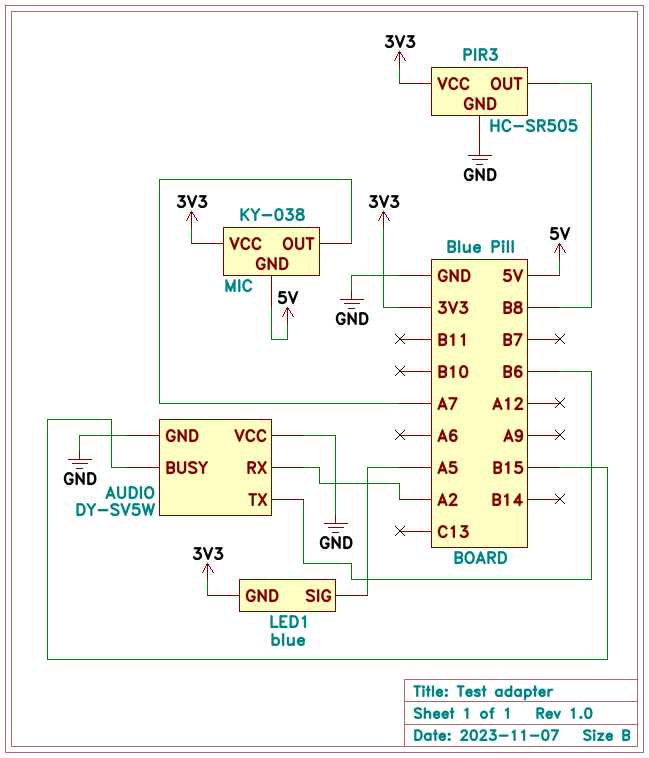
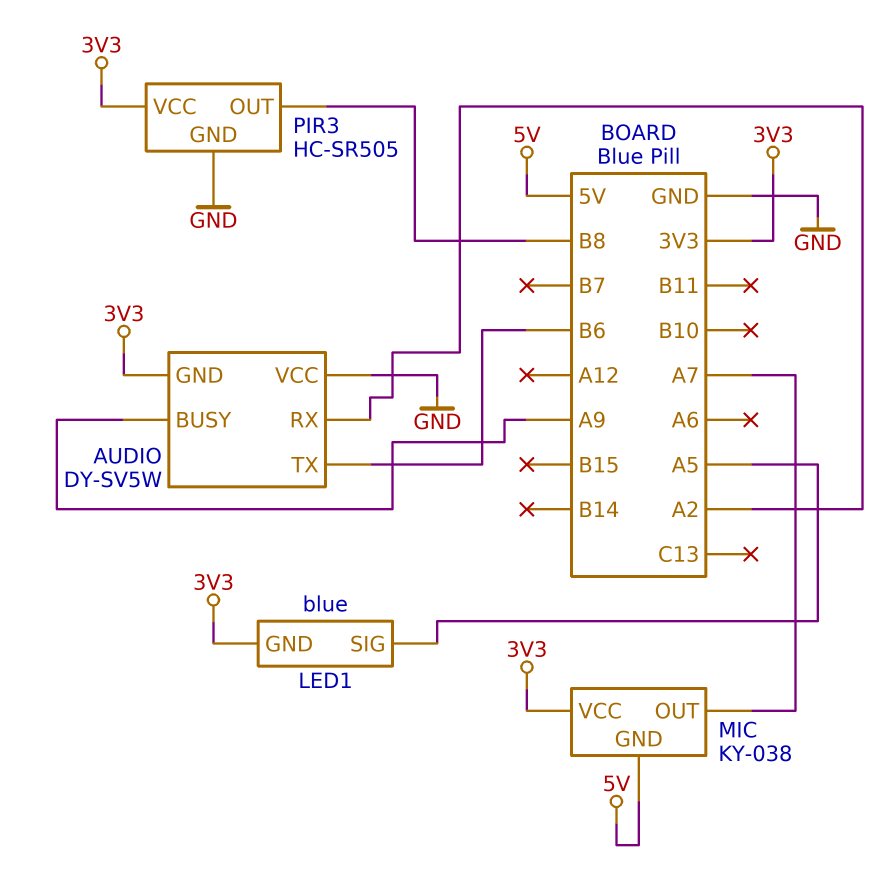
AUDIO pin BUSY: B15 -> A9
AUDIO pin GND: GND -> 3V3

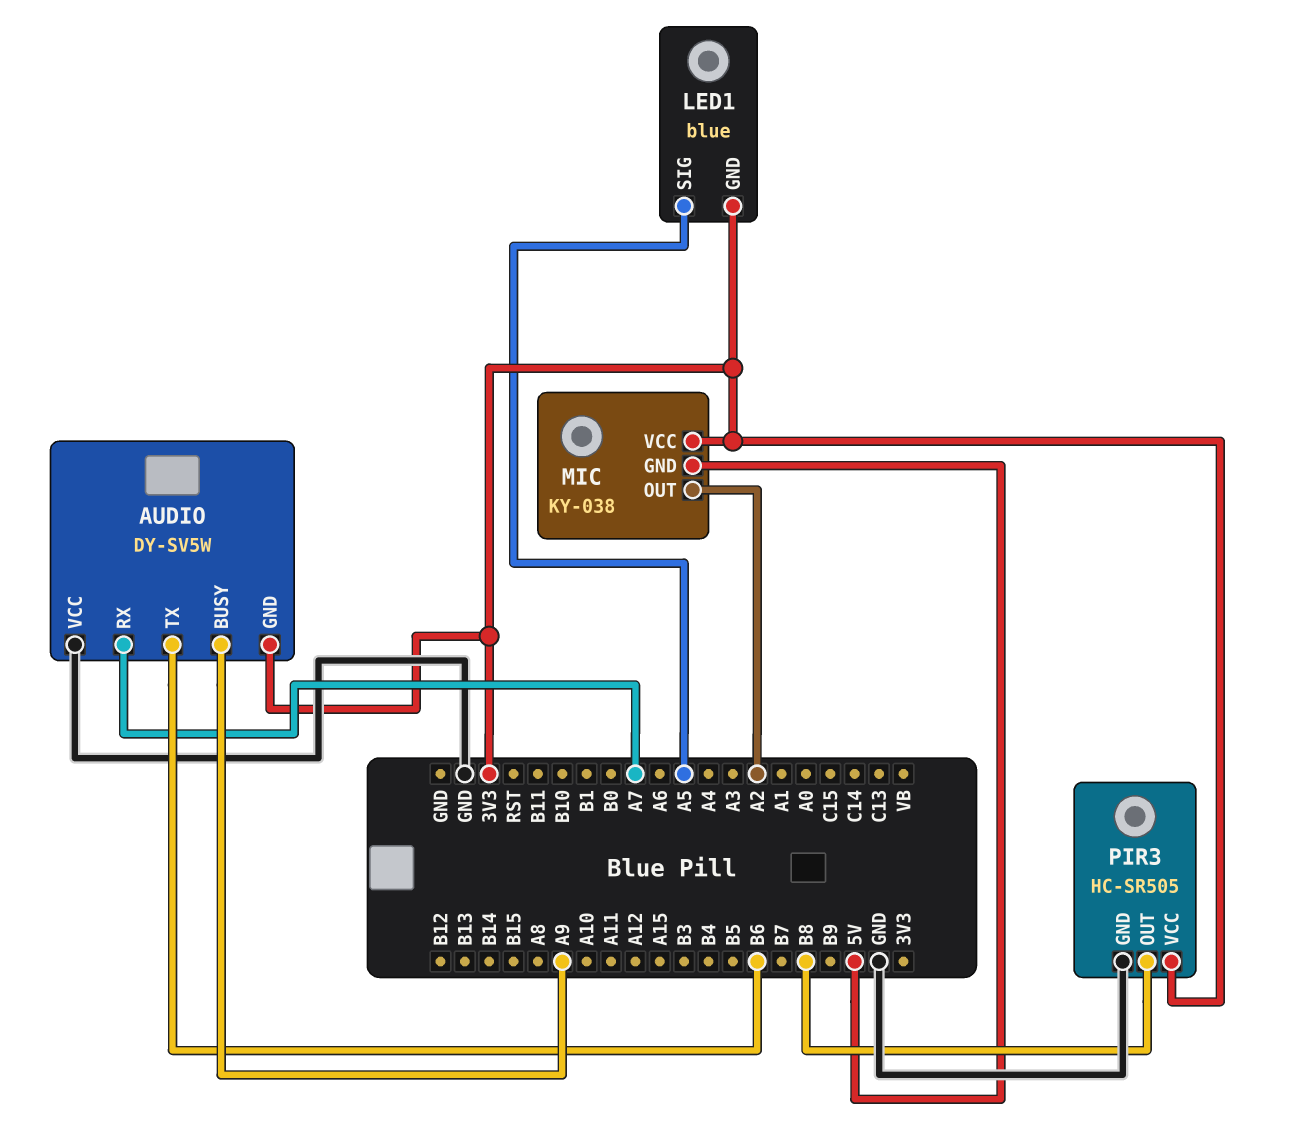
AUDIO pin RX: A2 -> A7
MIC pin OUT: A7 -> A2

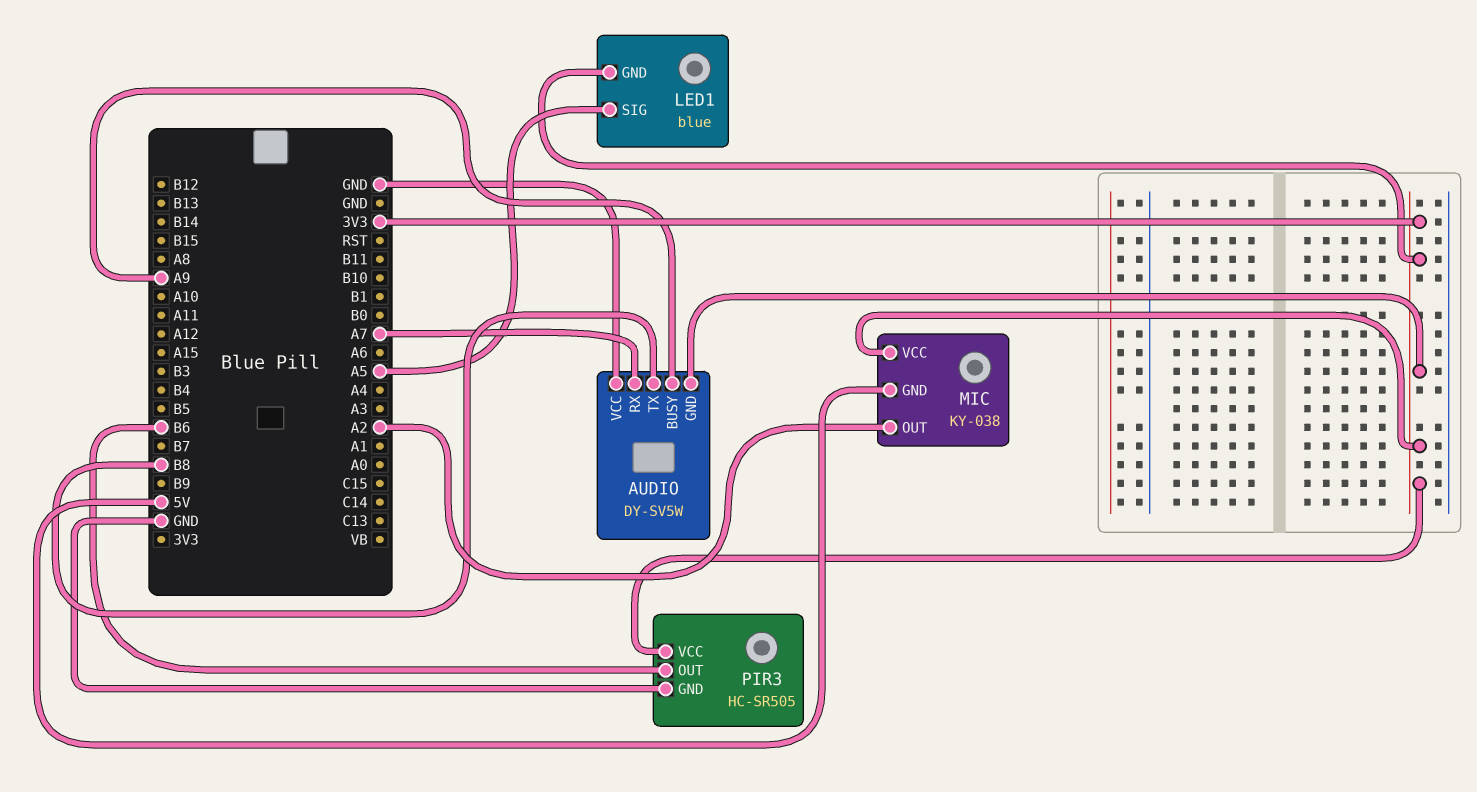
AUDIO pin TX: B6 -> B8
PIR3 pin OUT: B8 -> B6

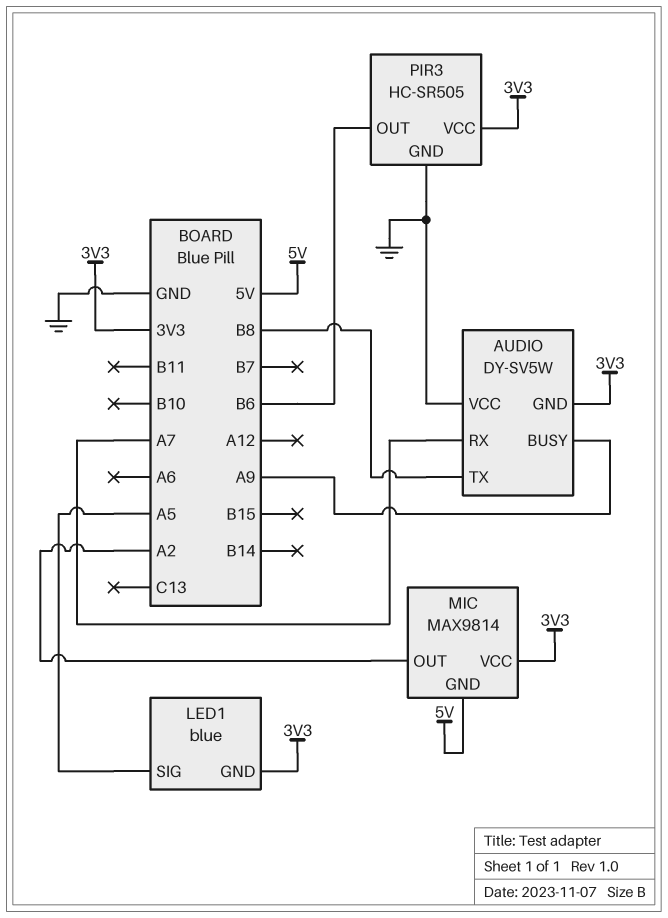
MIC: KY-038 -> MAX9814

